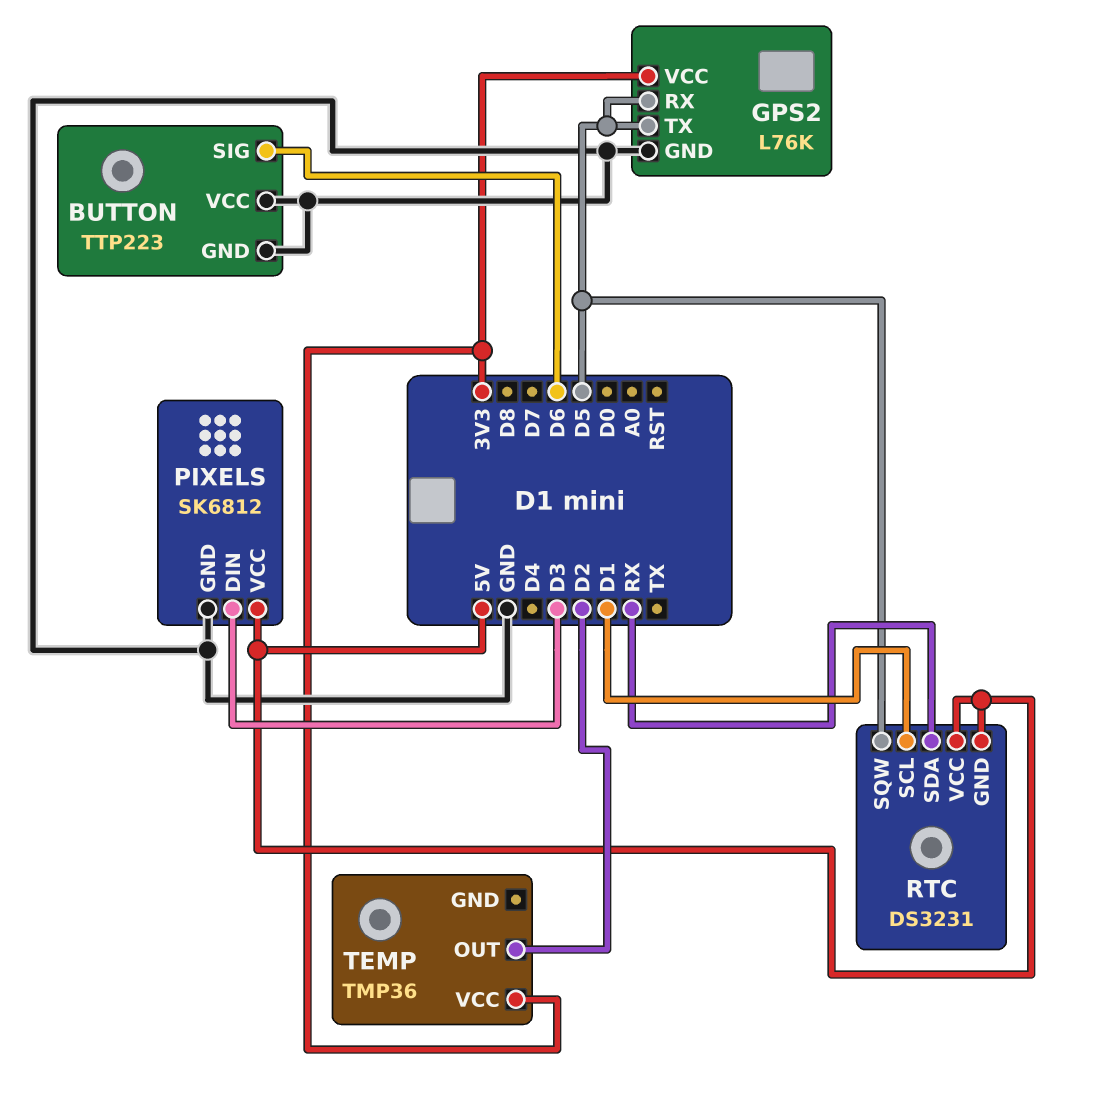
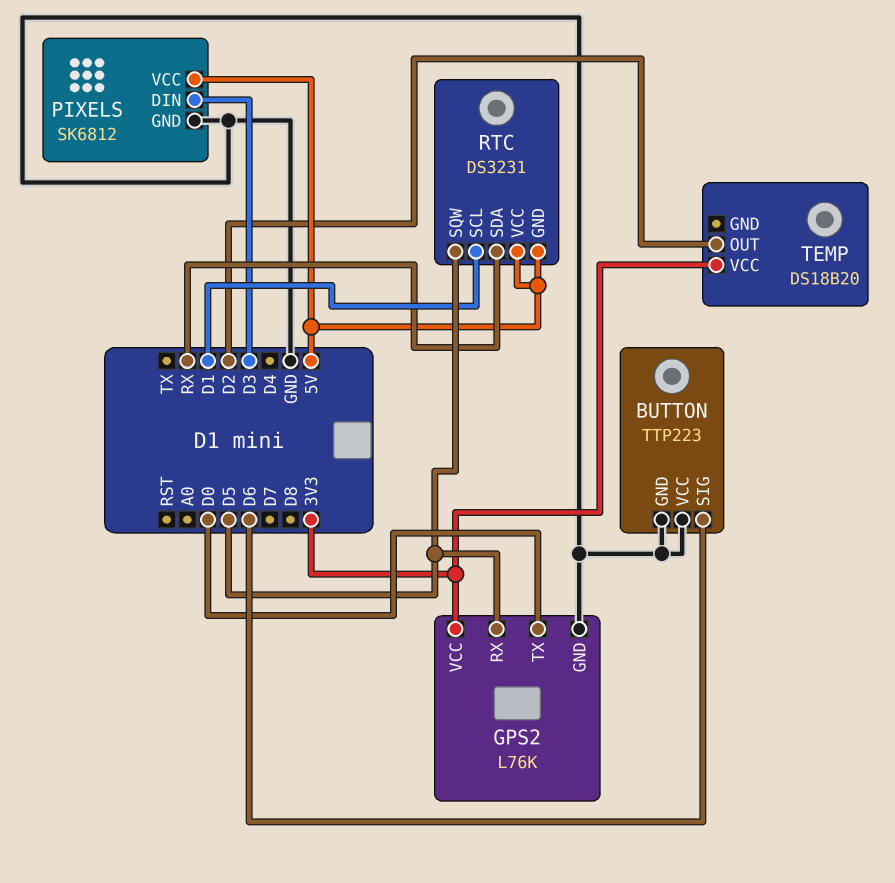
GPS2 pin TX: D5 -> D0
TEMP: TMP36 -> DS18B20

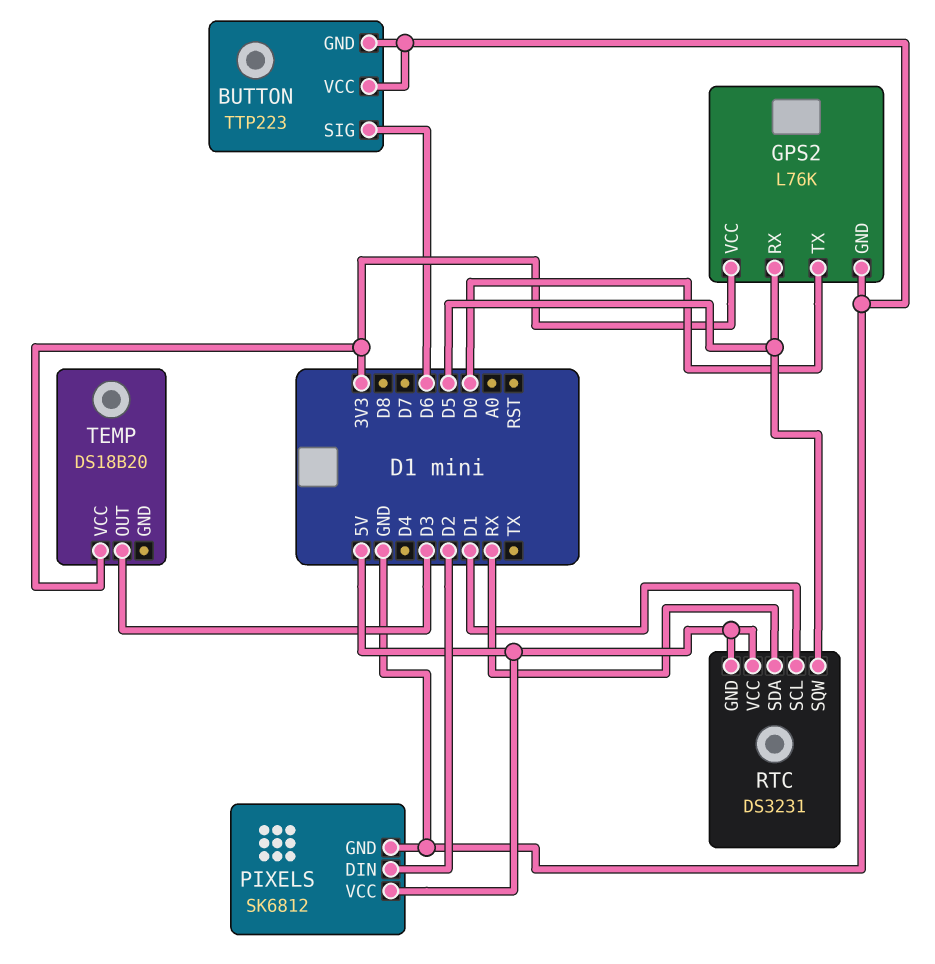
PIXELS pin DIN: D3 -> D2
TEMP pin OUT: D2 -> D3

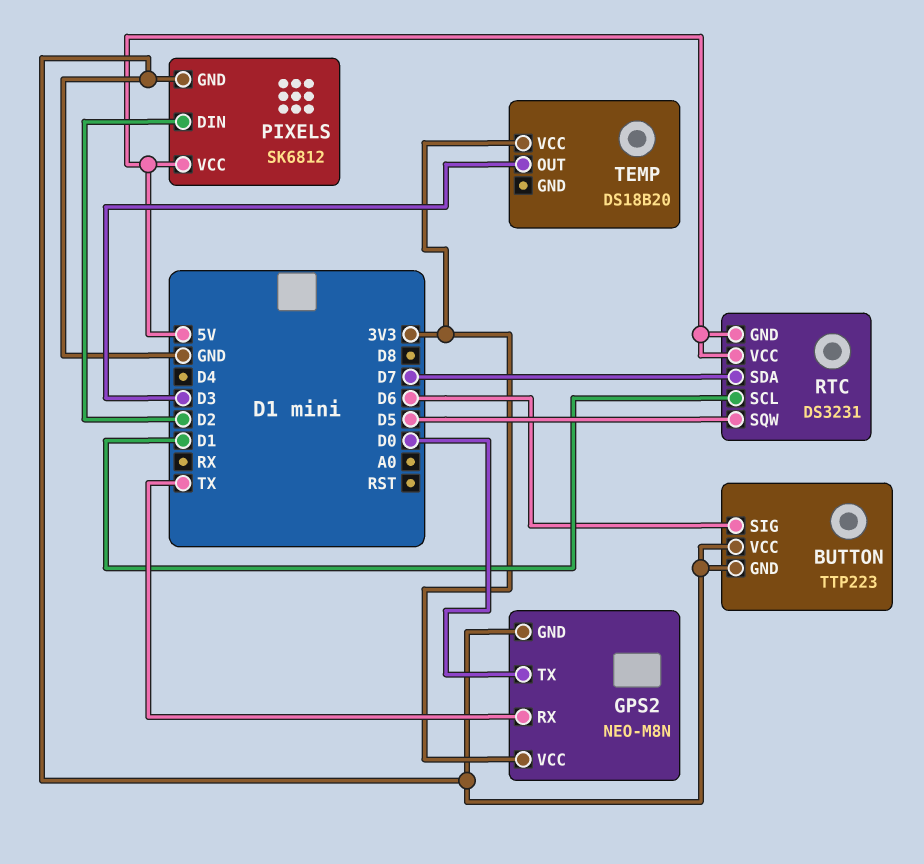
GPS2: L76K -> NEO-M8N
GPS2 pin RX: D5 -> TX
RTC pin SDA: RX -> D7

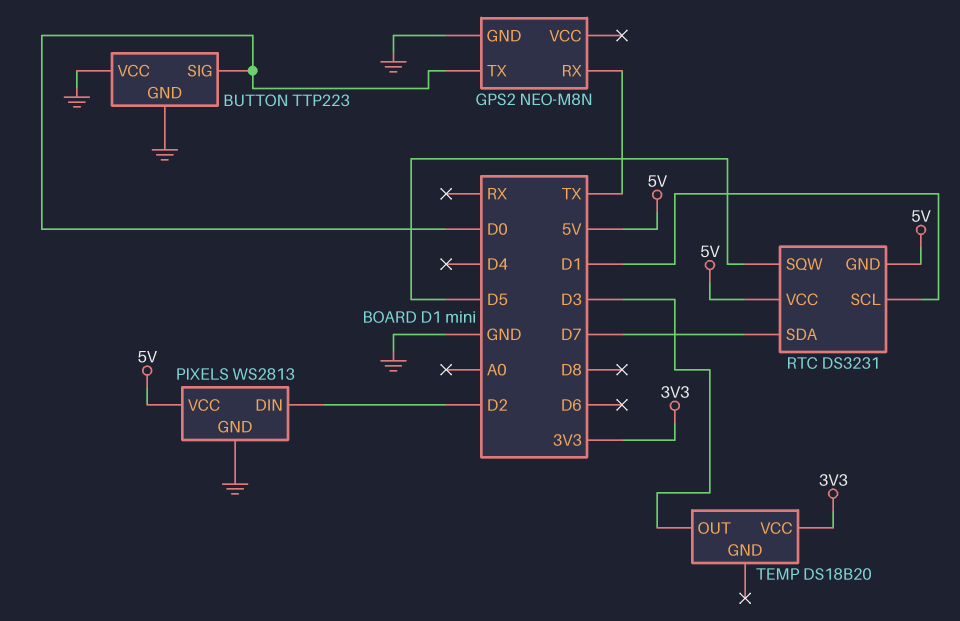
BUTTON pin SIG: D6 -> D0
GPS2 pin VCC: 3V3 -> none
PIXELS: SK6812 -> WS2813

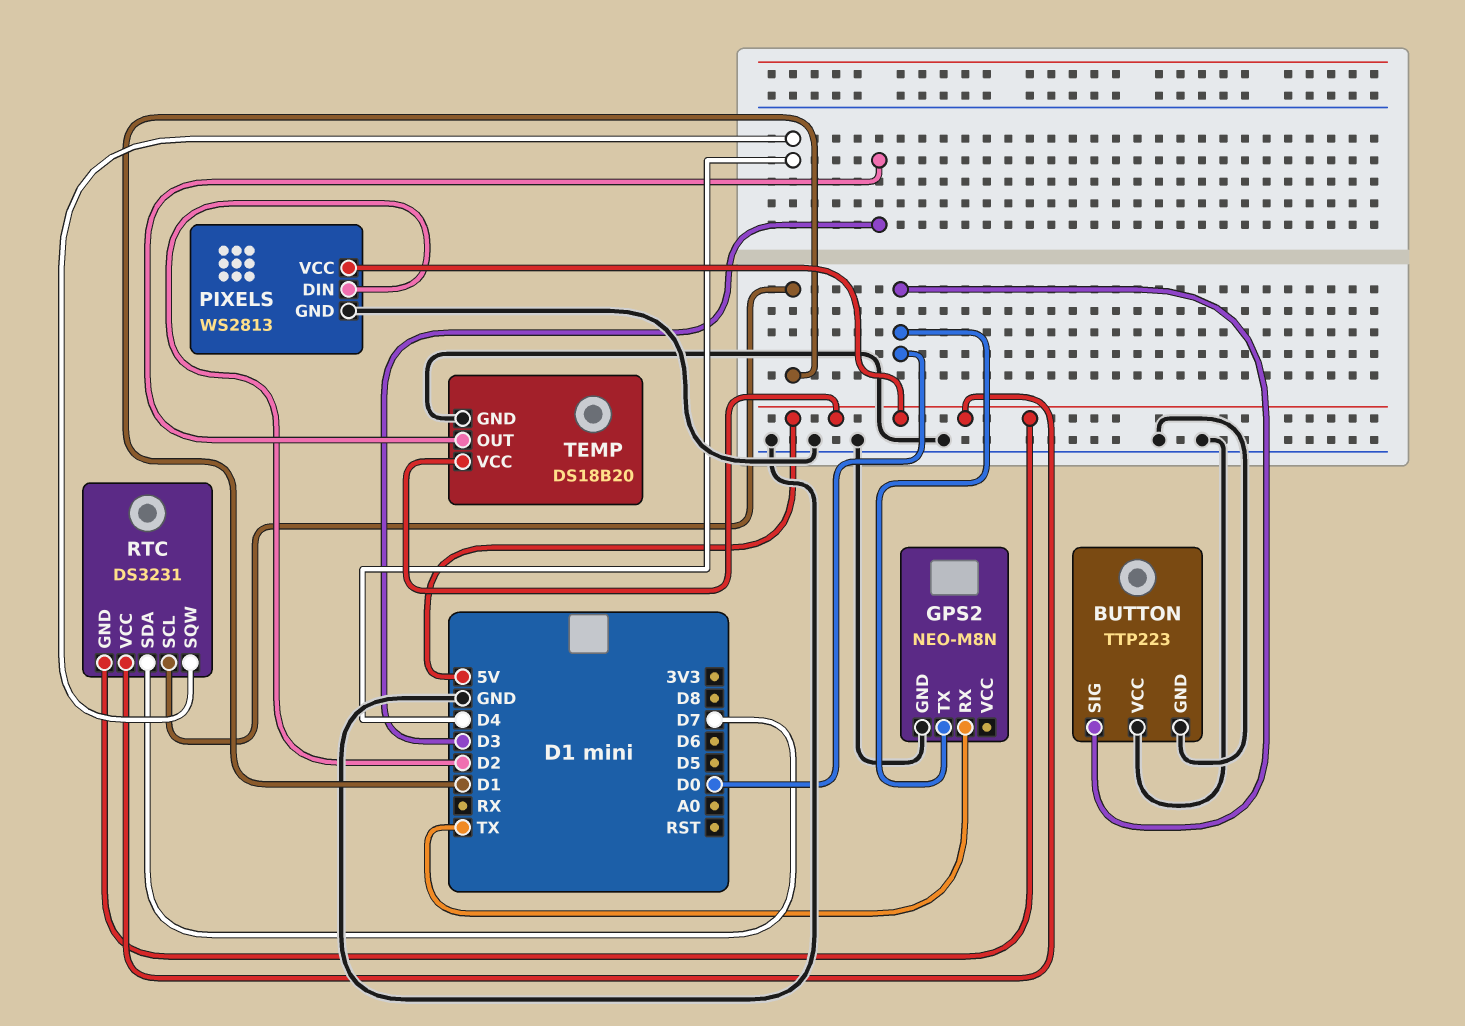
RTC pin SQW: D5 -> D4
TEMP pin GND: none -> GND
TEMP pin VCC: 3V3 -> 5V

